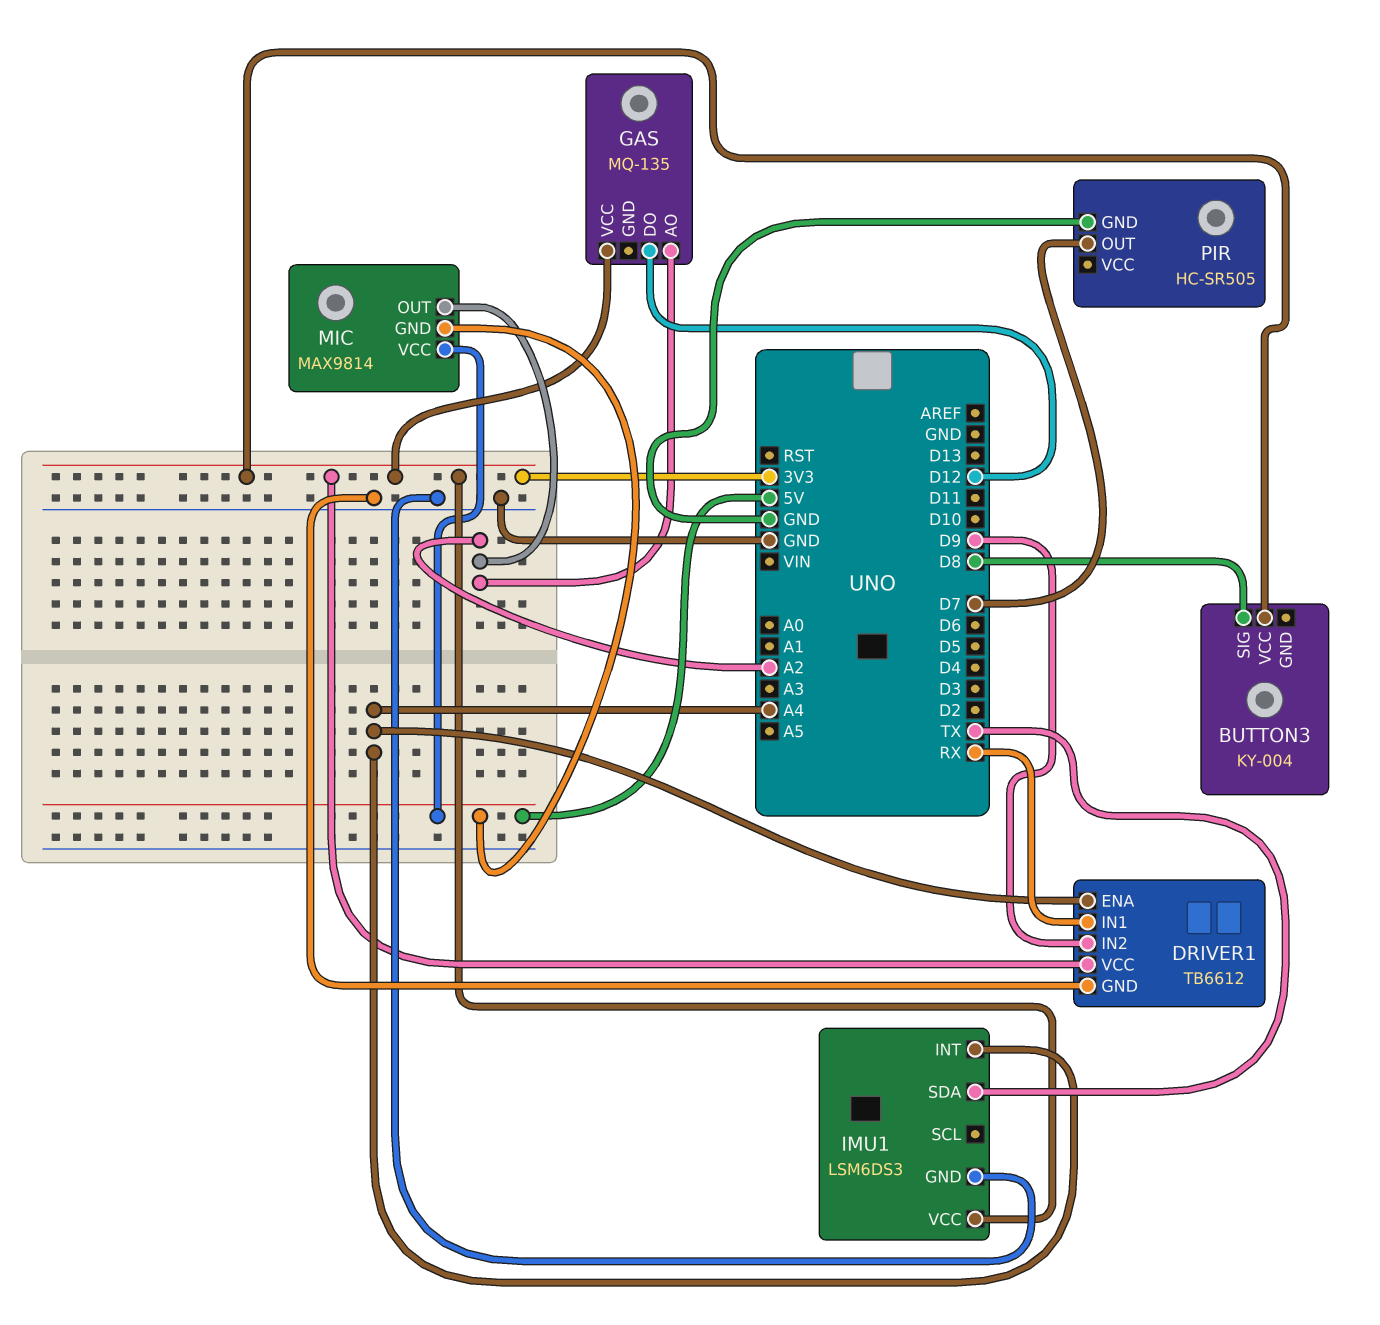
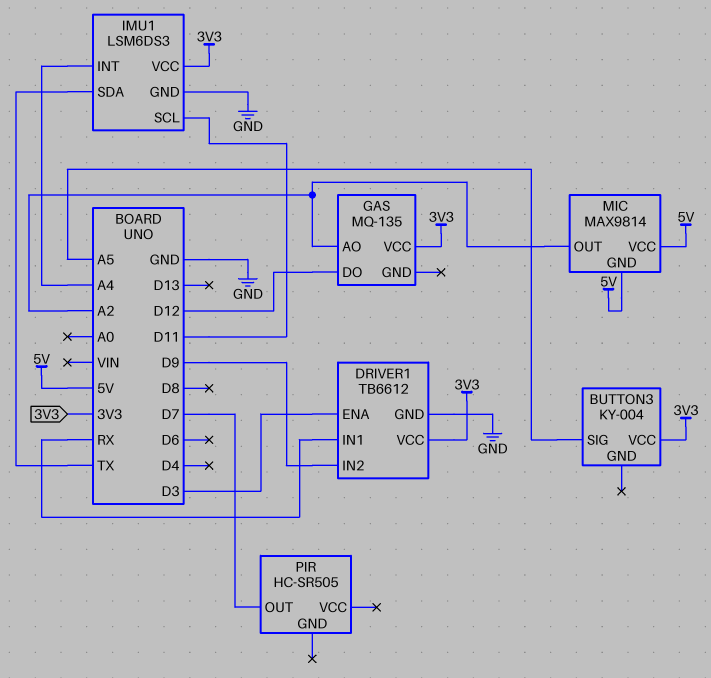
BUTTON3 pin SIG: D8 -> A5
DRIVER1 pin ENA: A4 -> D3
IMU1 pin SCL: none -> D11
PIR pin GND: GND -> none

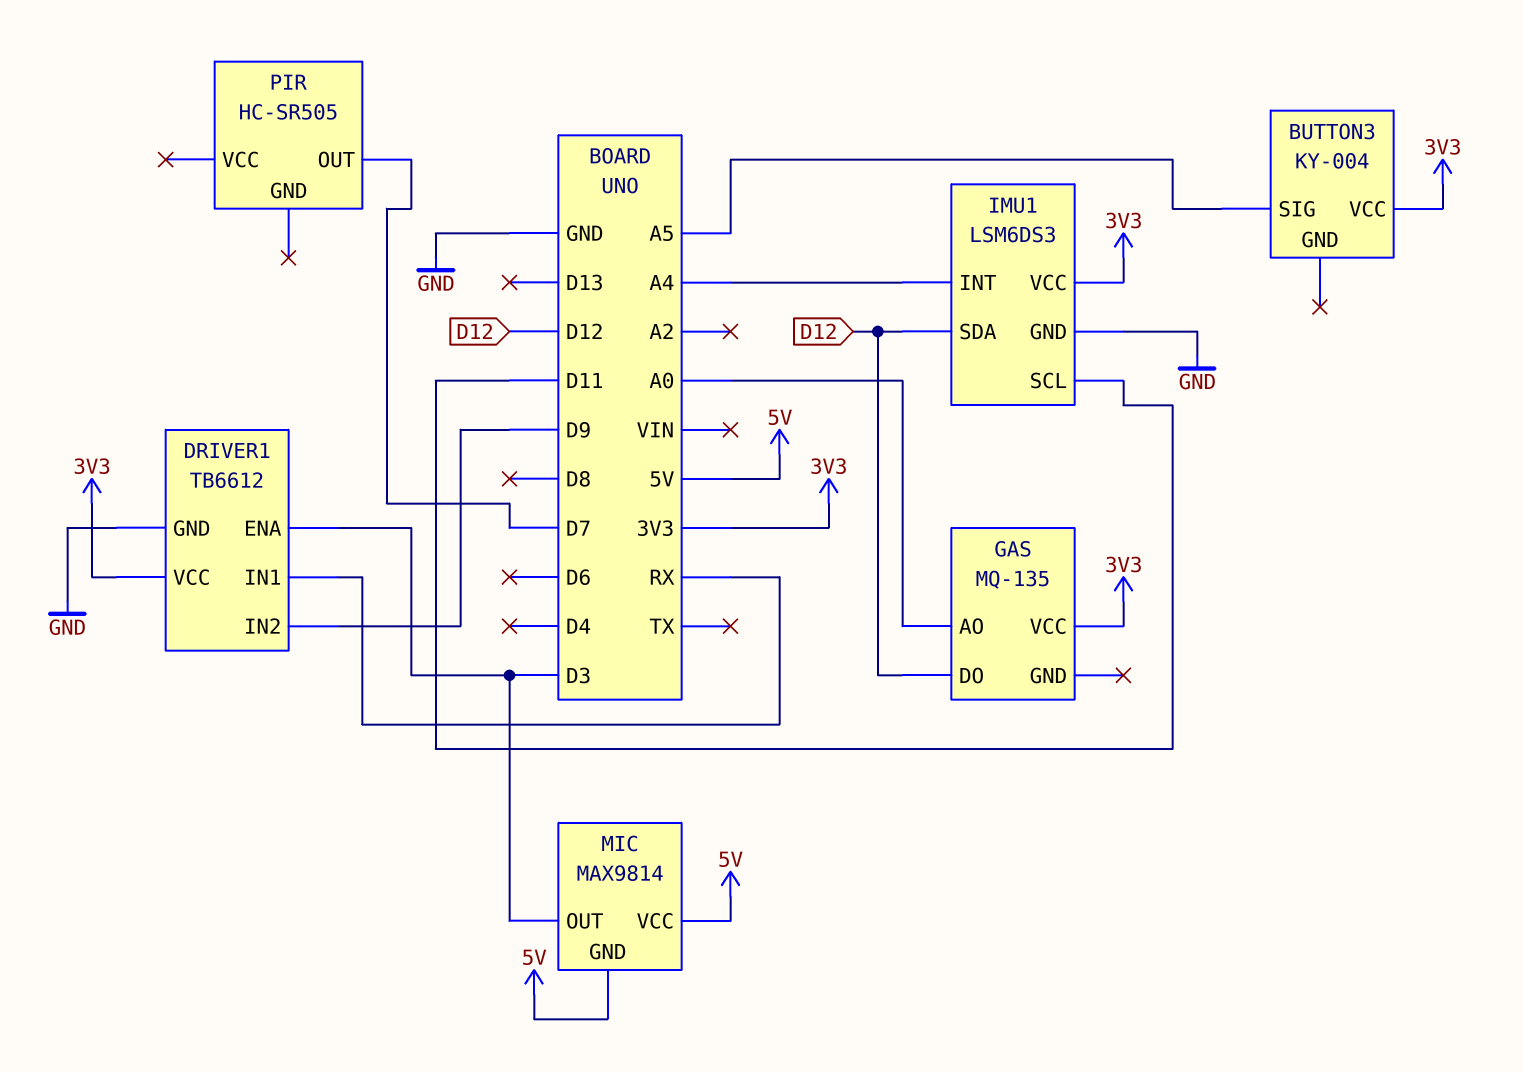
GAS pin AO: A2 -> A0
IMU1 pin SDA: TX -> D12
MIC pin OUT: A2 -> D3

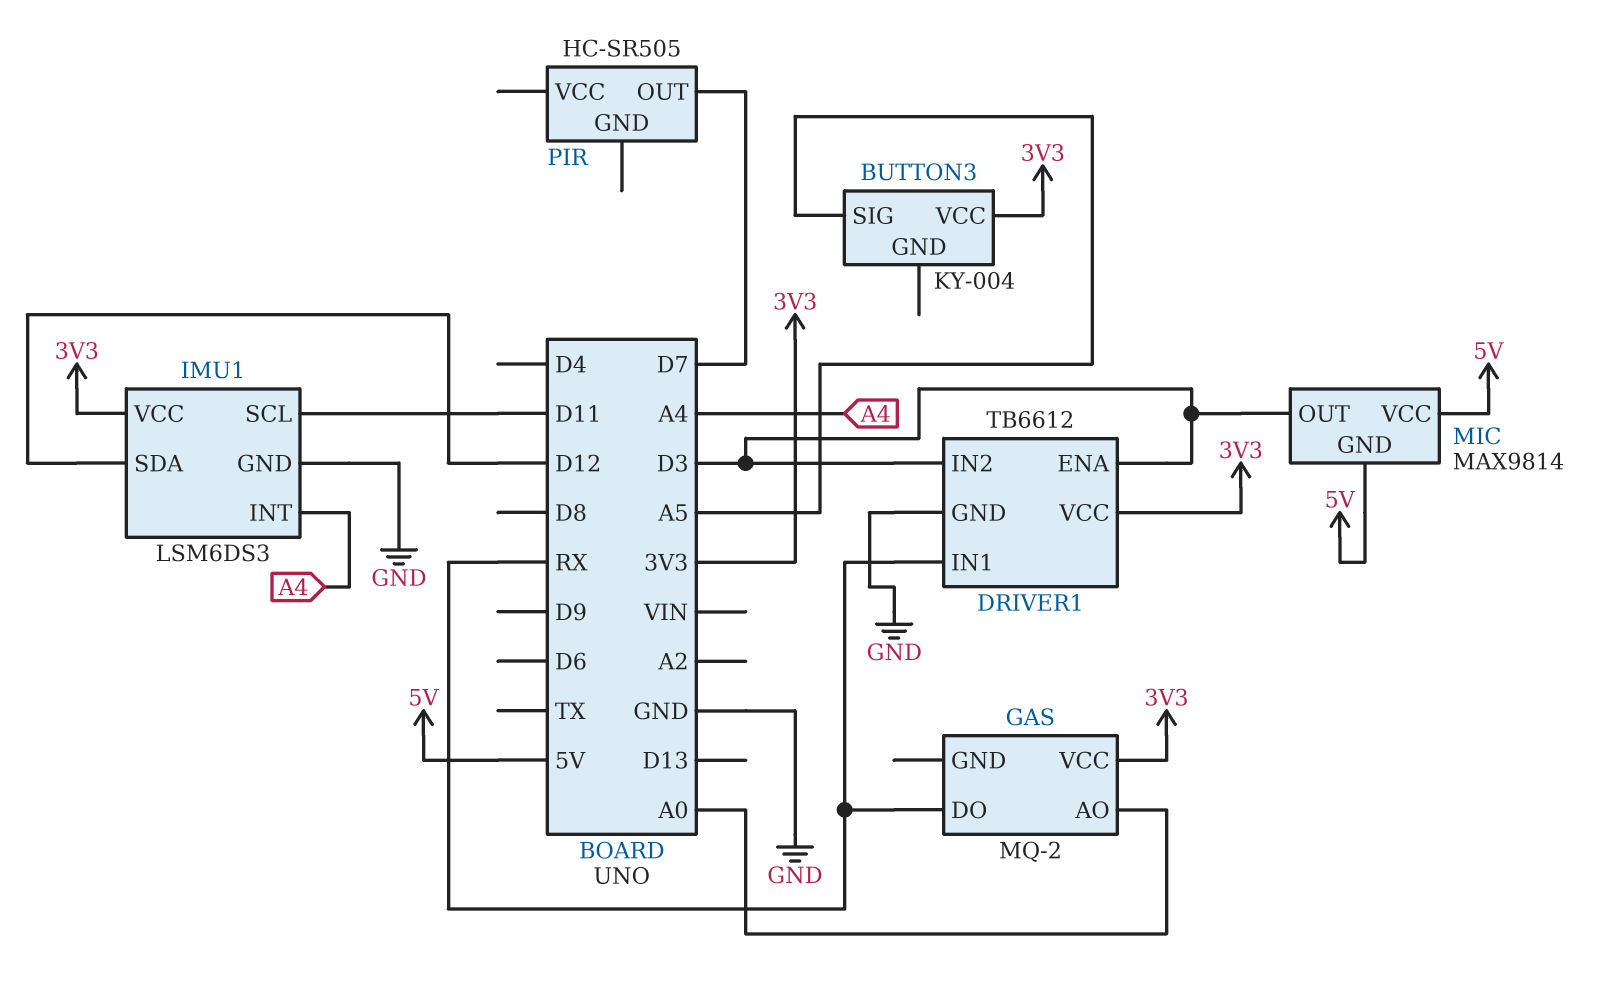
DRIVER1 pin IN2: D9 -> D3
GAS: MQ-135 -> MQ-2
GAS pin DO: D12 -> RX

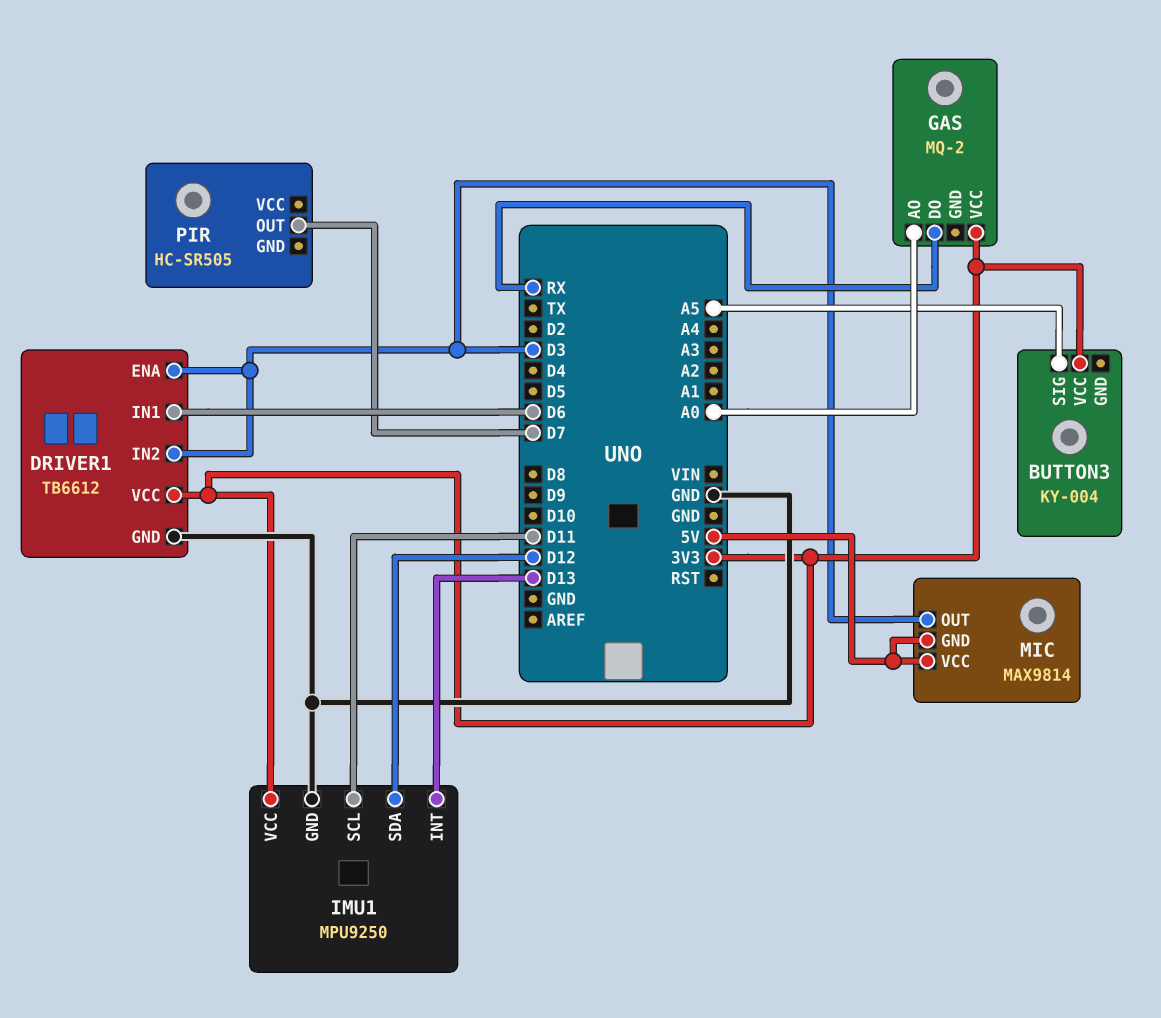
DRIVER1 pin IN1: RX -> D6
IMU1: LSM6DS3 -> MPU9250
IMU1 pin INT: A4 -> D13

